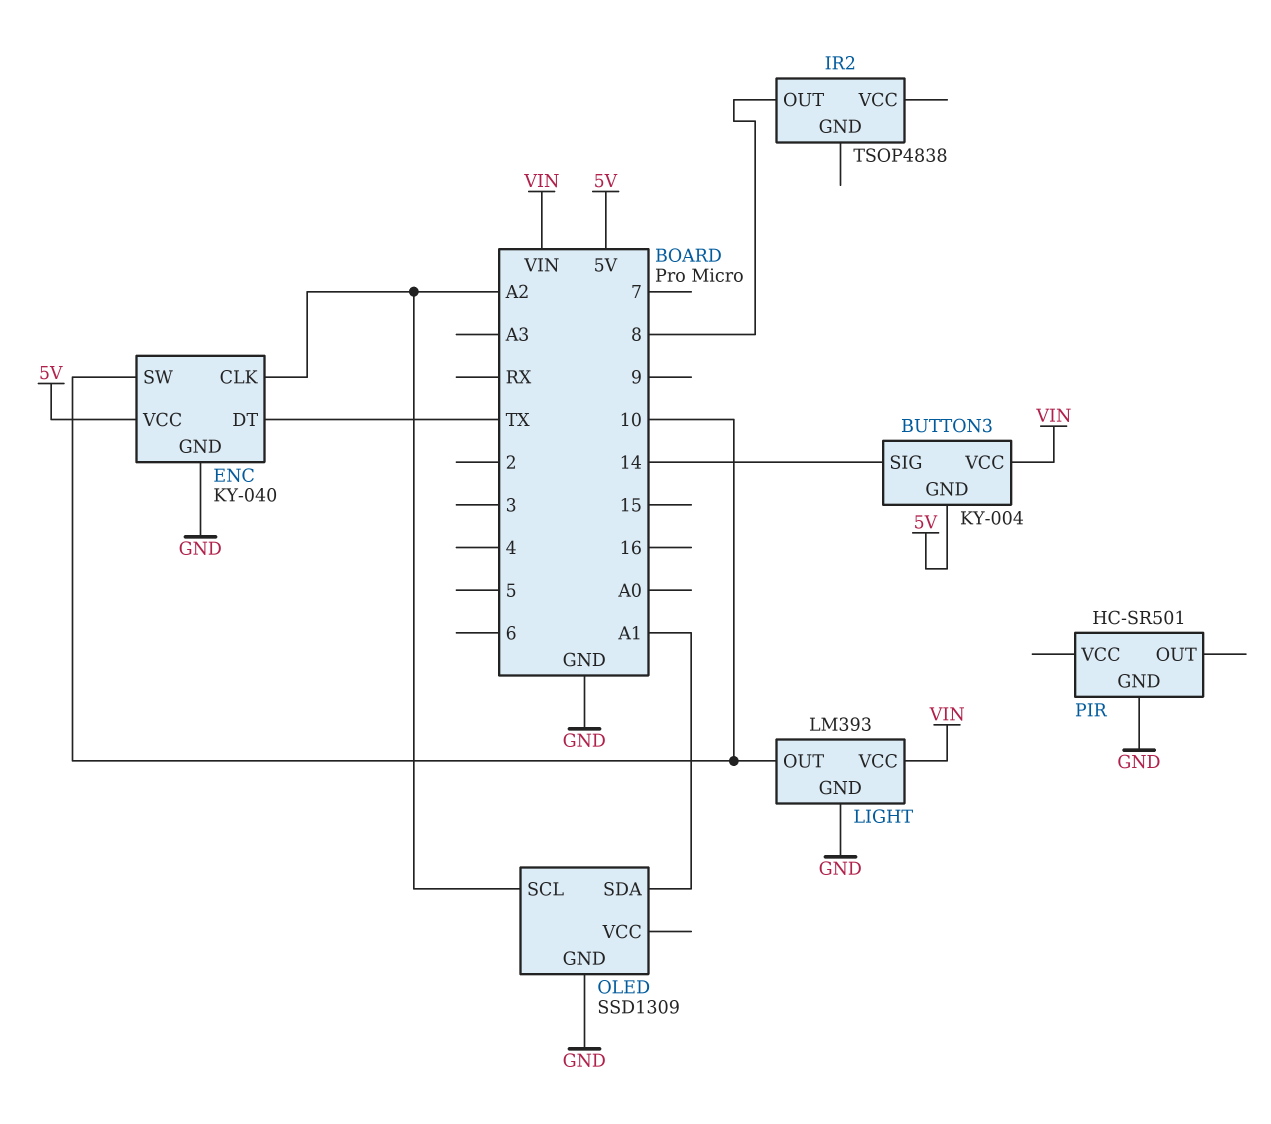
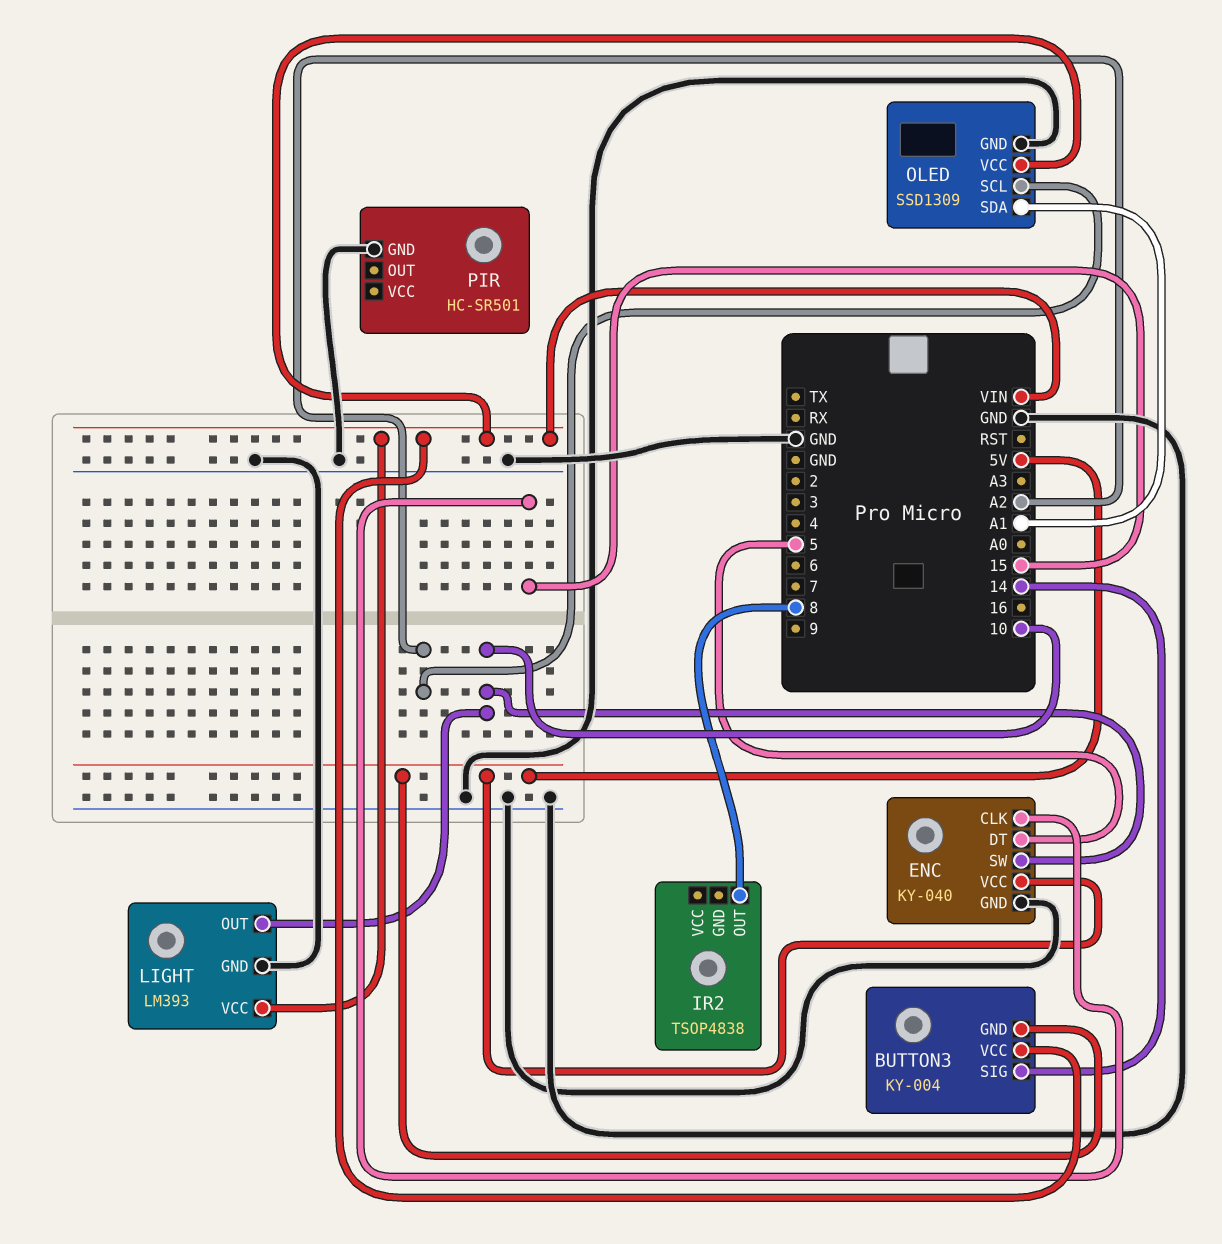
ENC pin CLK: A2 -> 15
ENC pin DT: TX -> 5
OLED pin VCC: none -> VIN

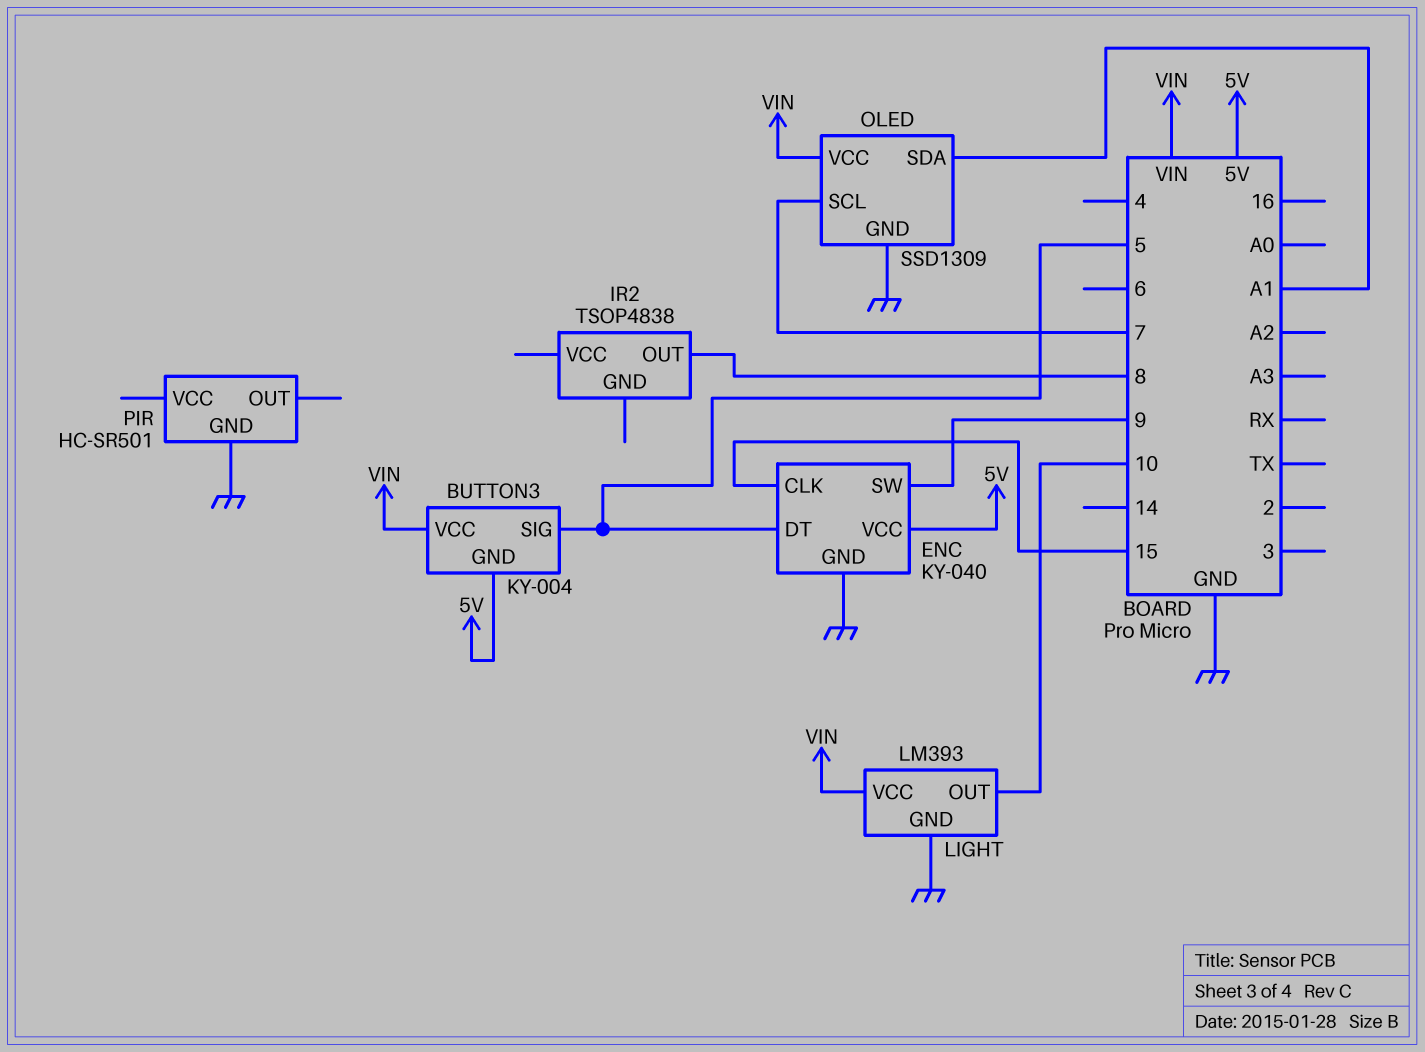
BUTTON3 pin SIG: 14 -> 5
ENC pin SW: 10 -> 9
OLED pin SCL: A2 -> 7

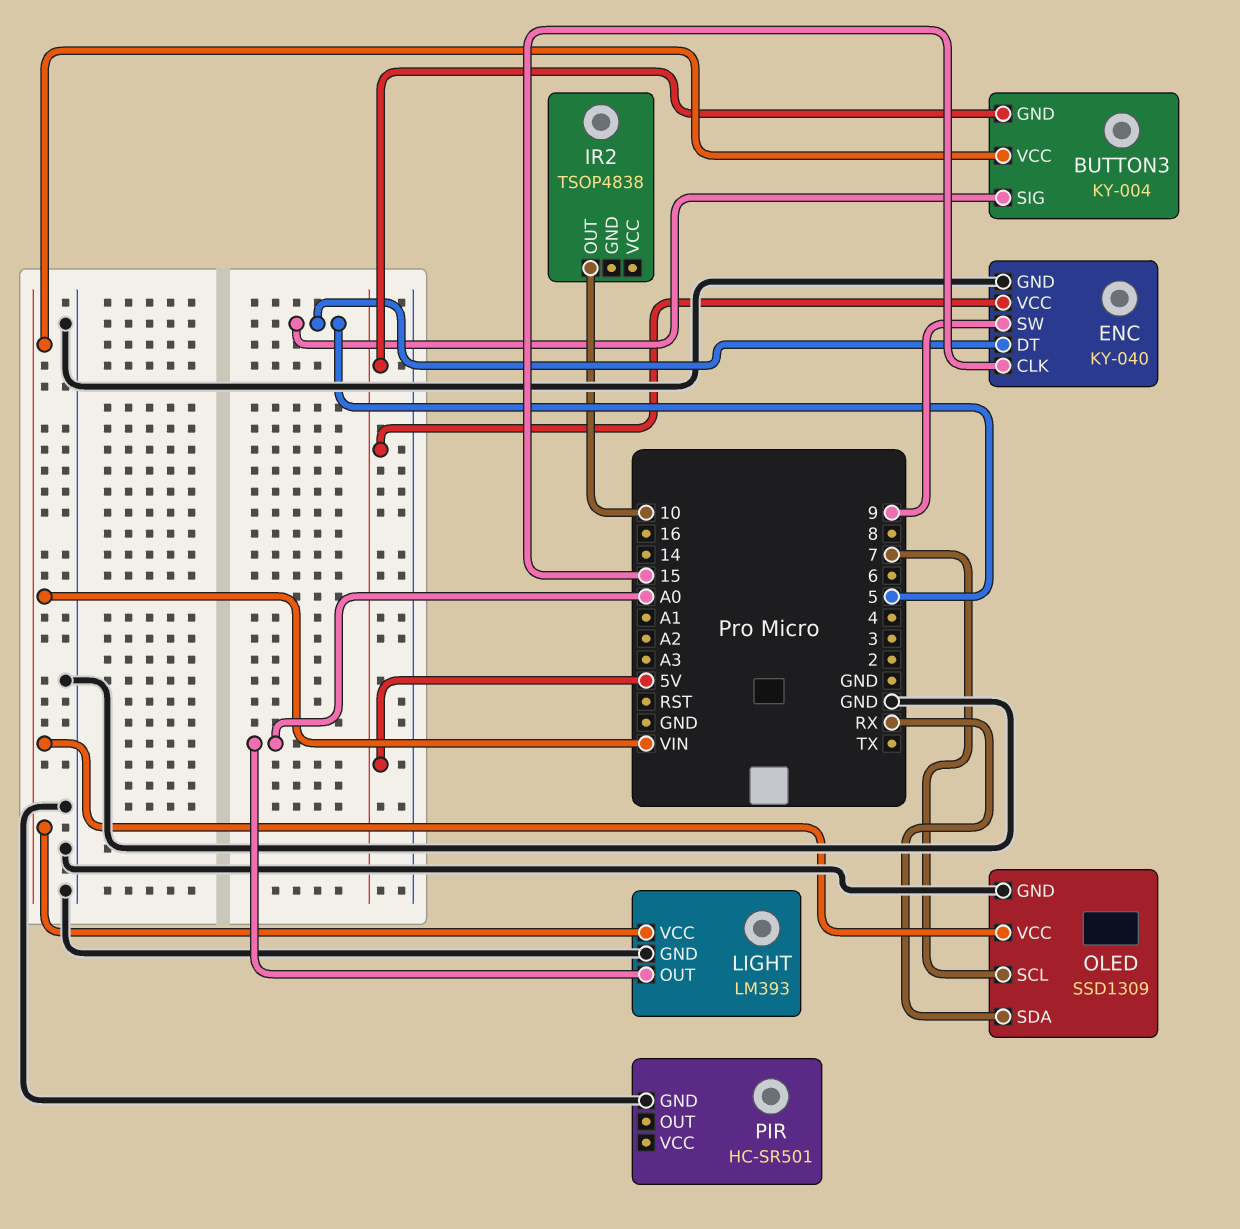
IR2 pin OUT: 8 -> 10
LIGHT pin OUT: 10 -> A0
OLED pin SDA: A1 -> RX

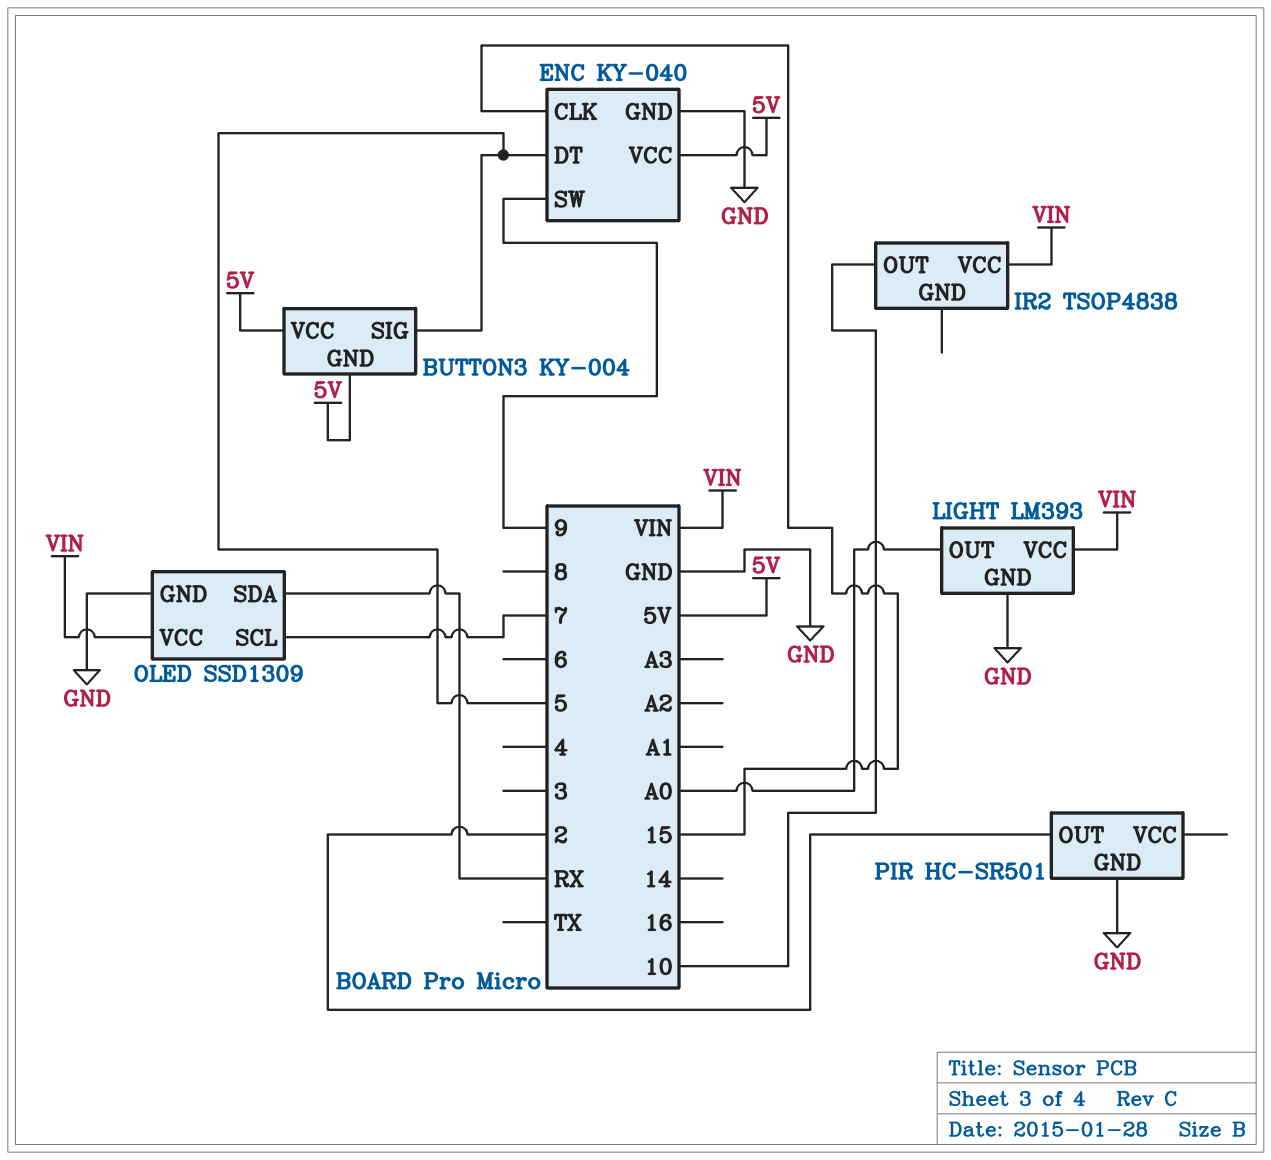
BUTTON3 pin VCC: VIN -> 5V
IR2 pin VCC: none -> VIN
PIR pin OUT: none -> 2

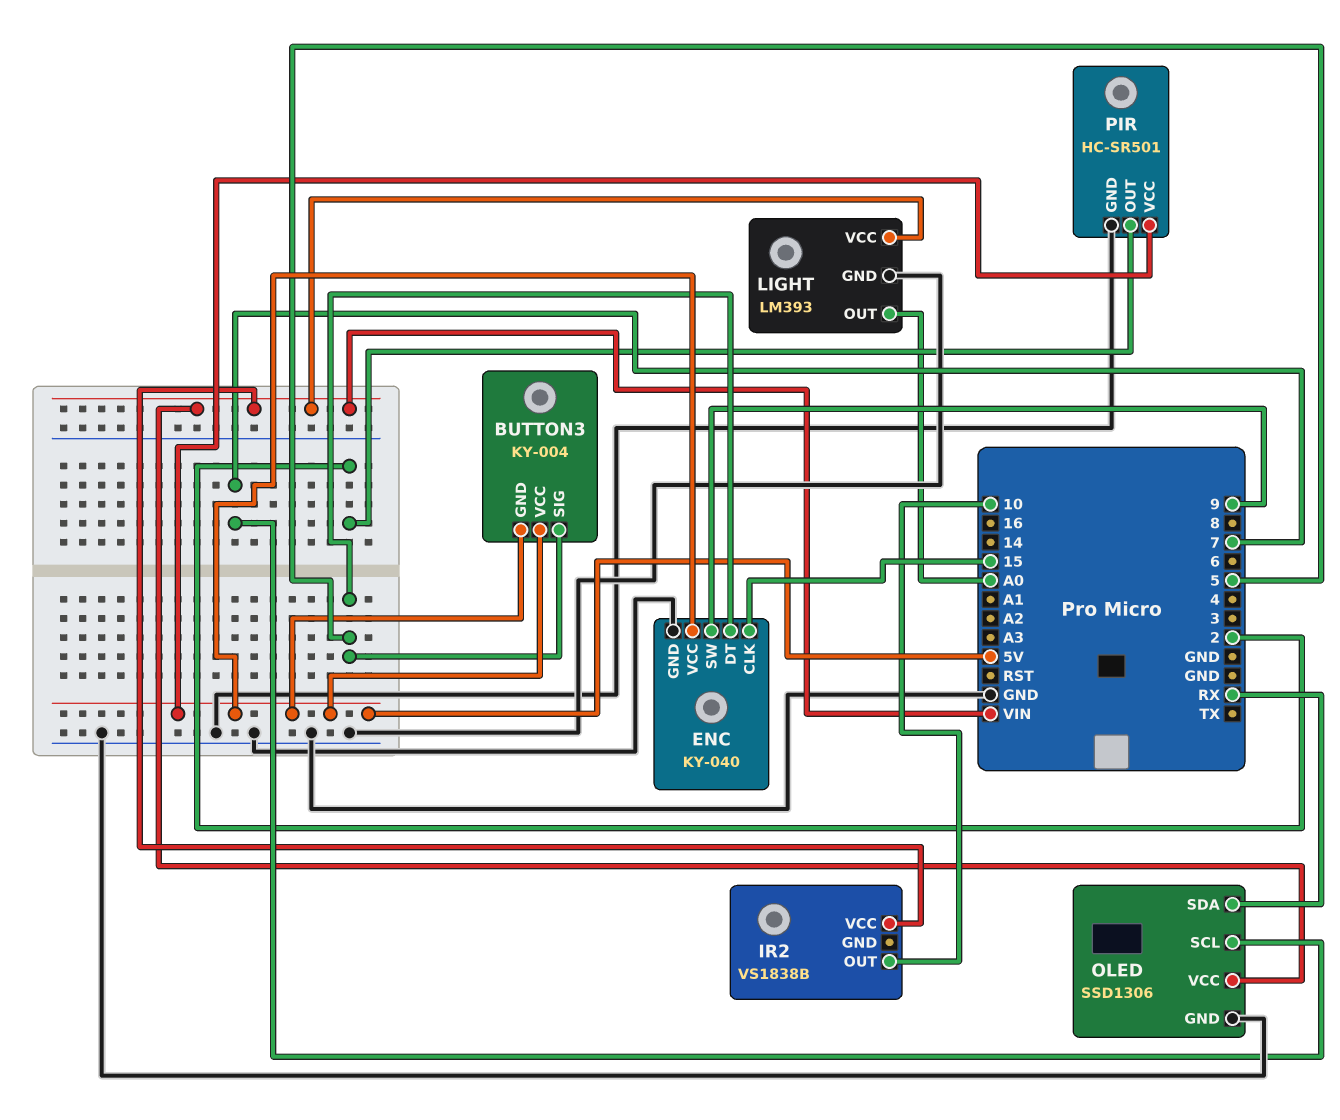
IR2: TSOP4838 -> VS1838B
OLED: SSD1309 -> SSD1306
PIR pin VCC: none -> 5V

